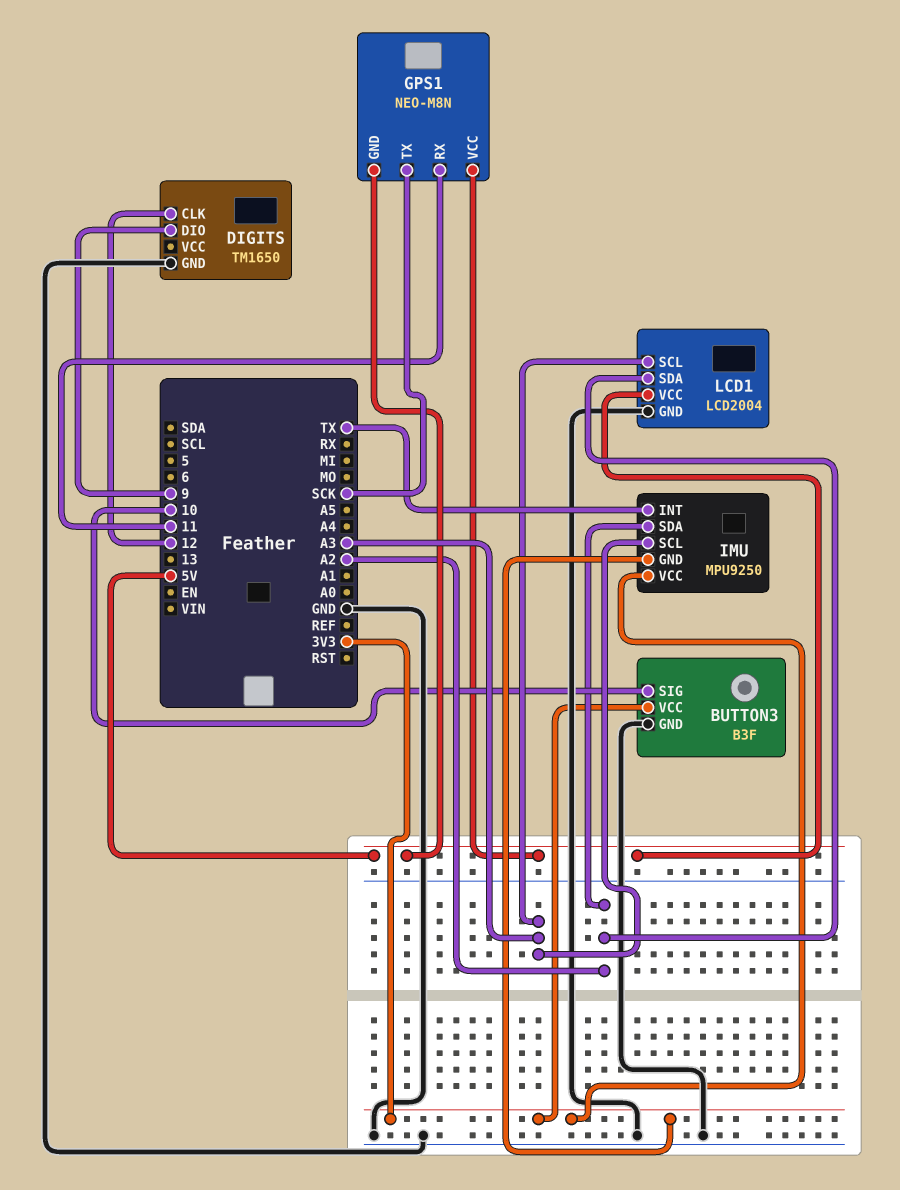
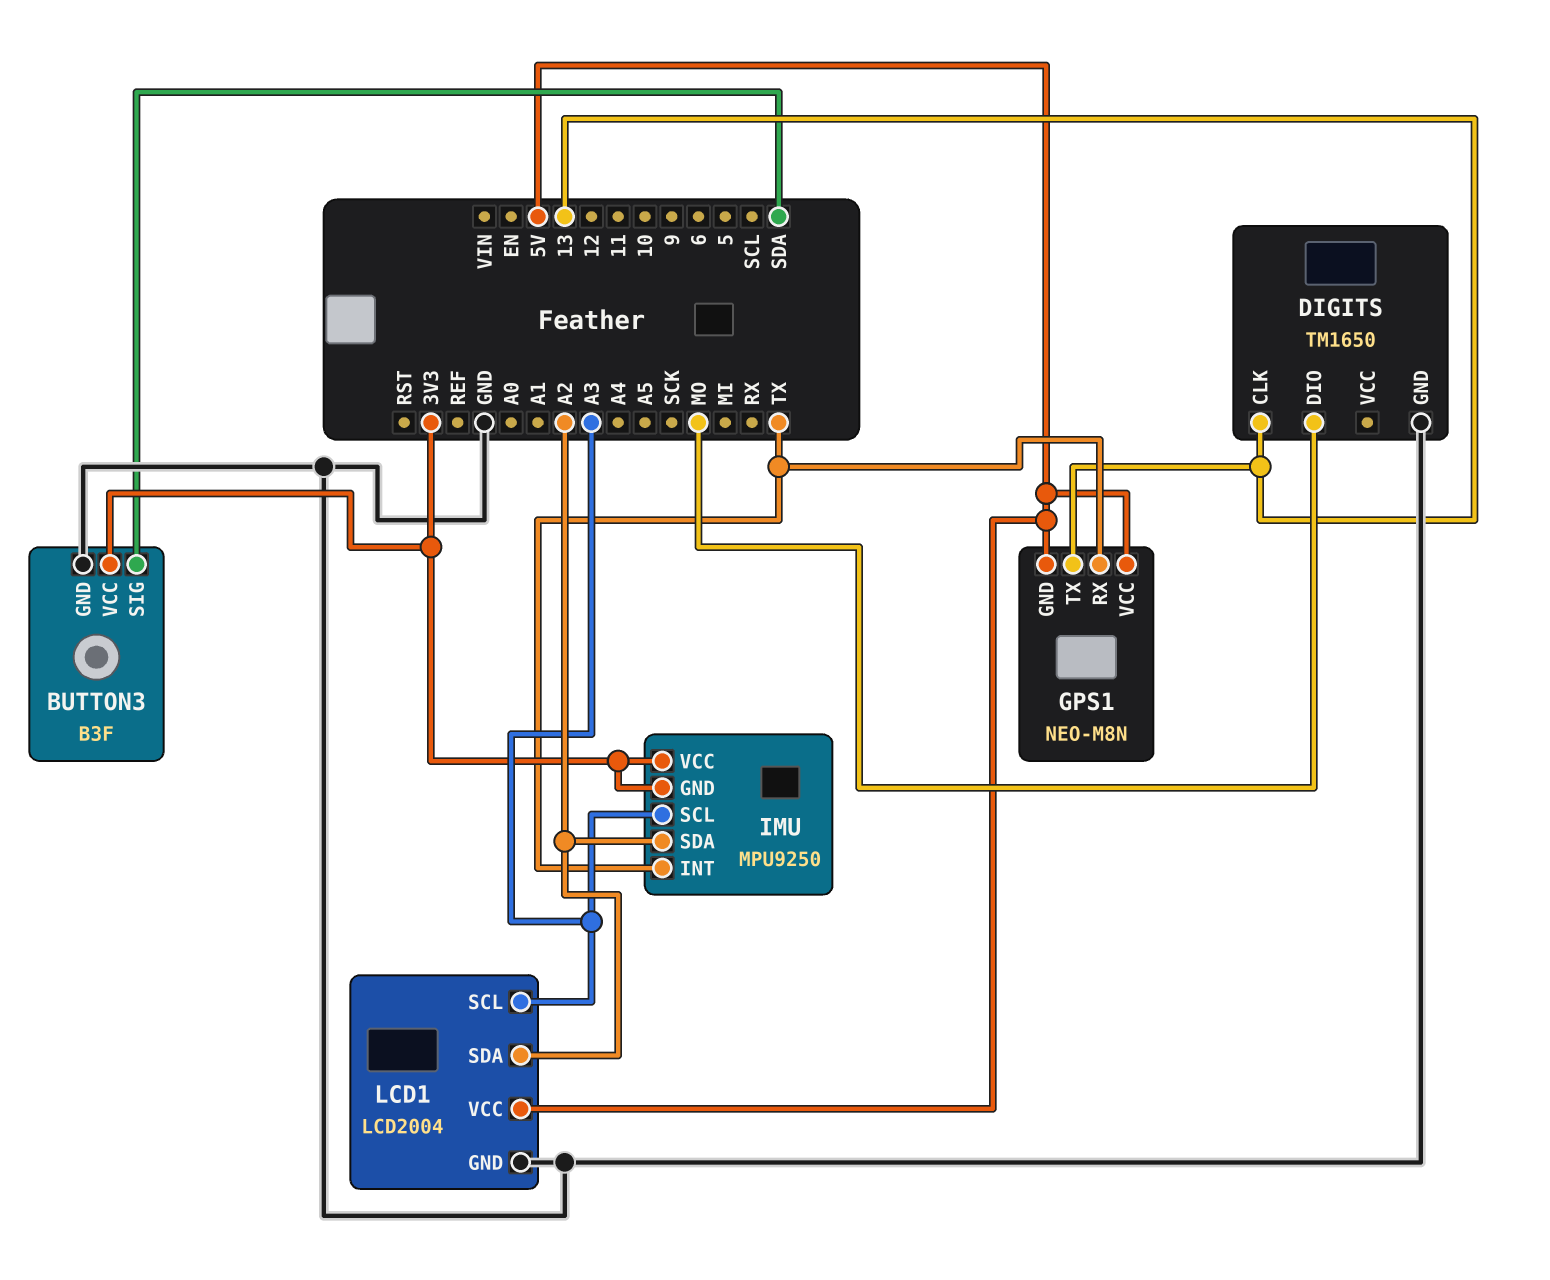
BUTTON3 pin SIG: 10 -> SDA
DIGITS pin CLK: 12 -> 13
DIGITS pin DIO: 9 -> MO
GPS1 pin RX: 11 -> TX
GPS1 pin TX: SCK -> 13

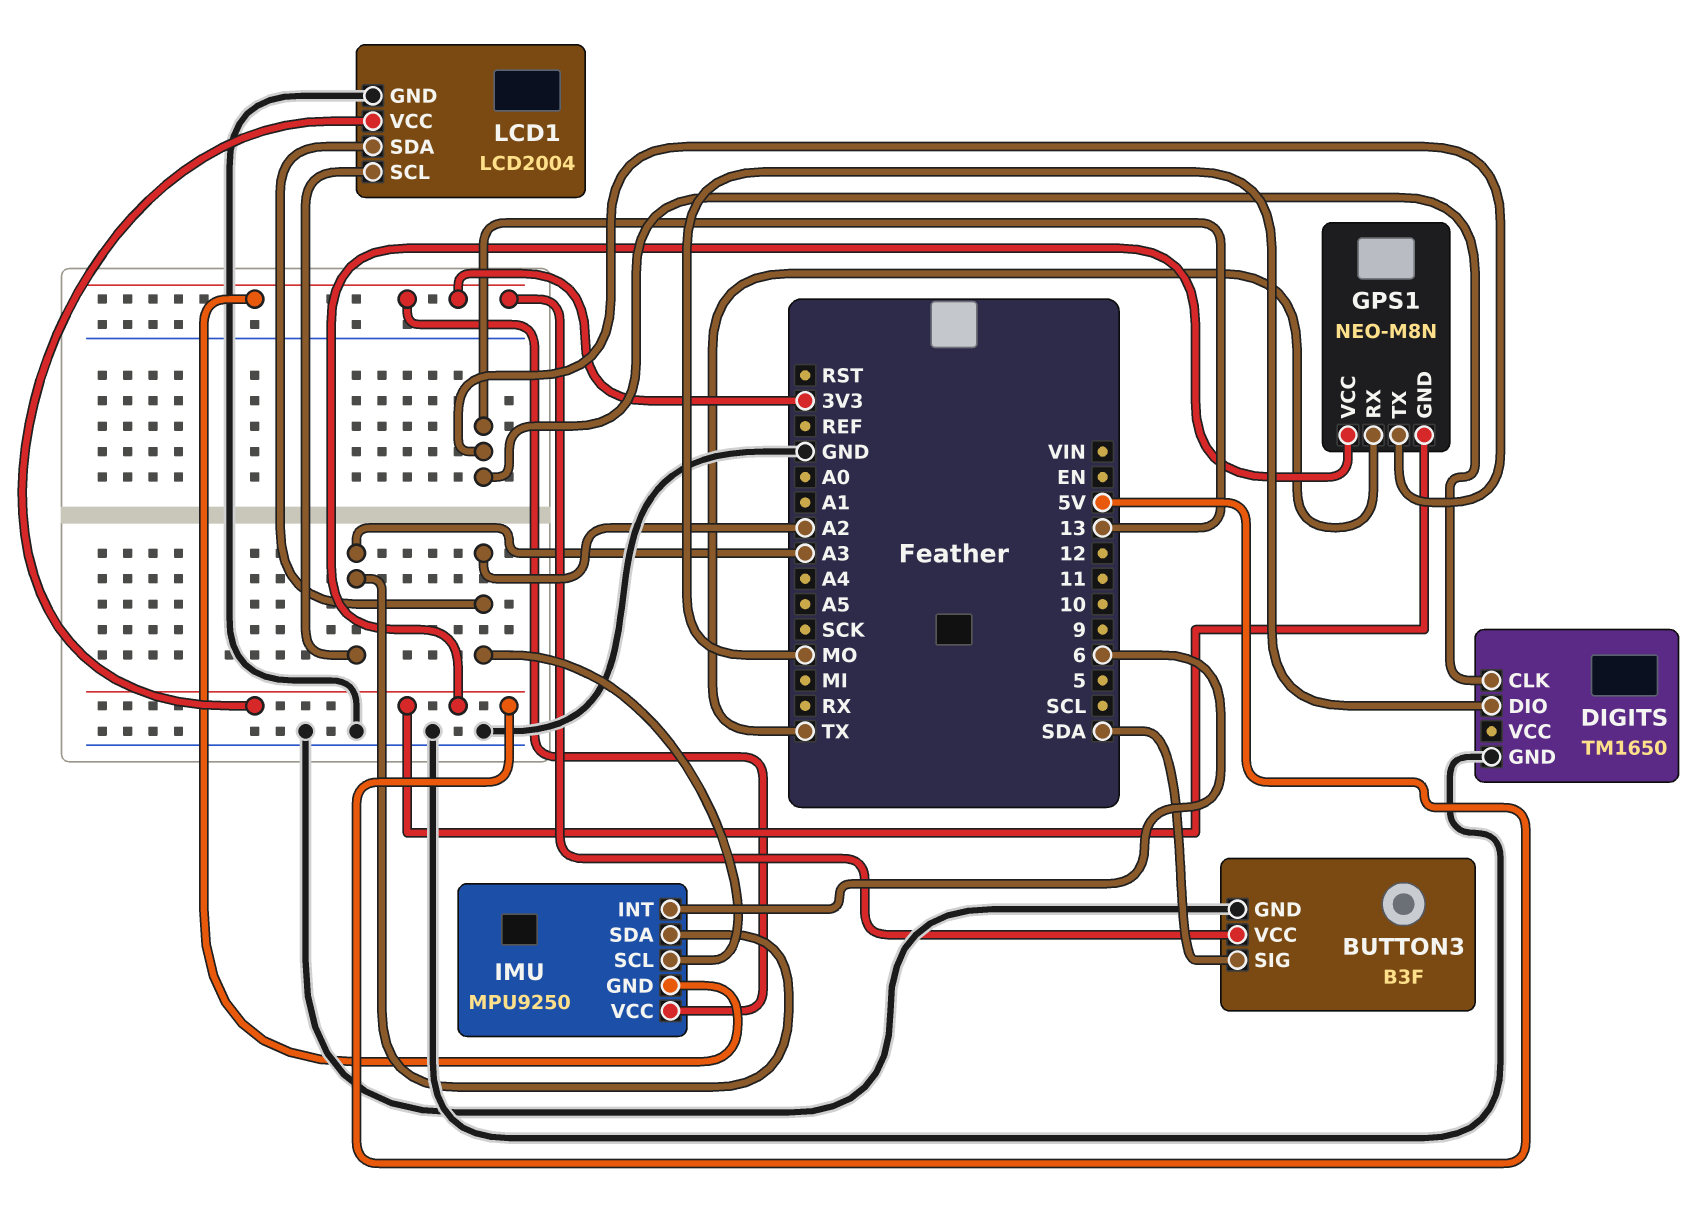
IMU pin INT: TX -> 6
IMU pin SCL: A3 -> A2
IMU pin SDA: A2 -> A3

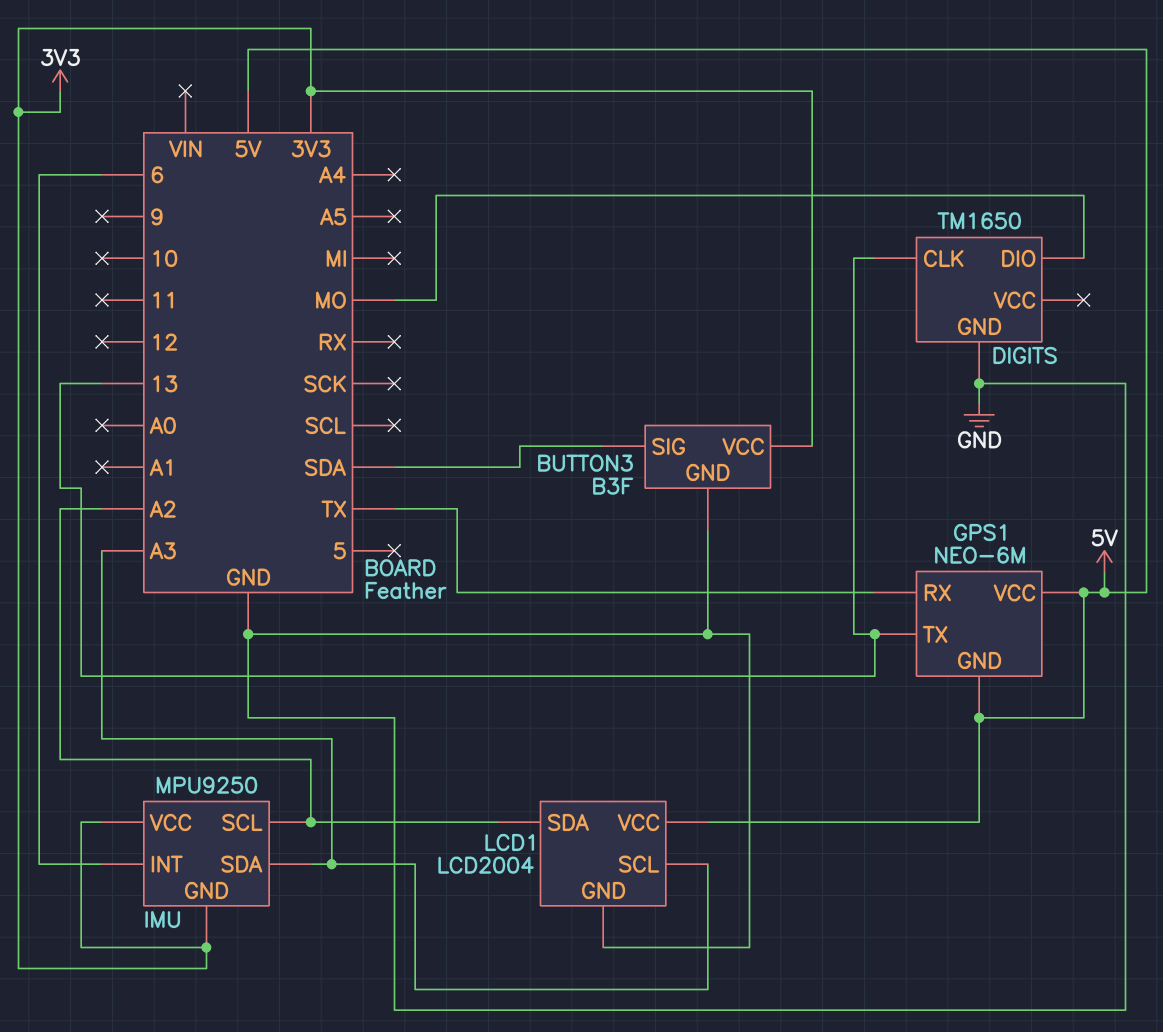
GPS1: NEO-M8N -> NEO-6M

